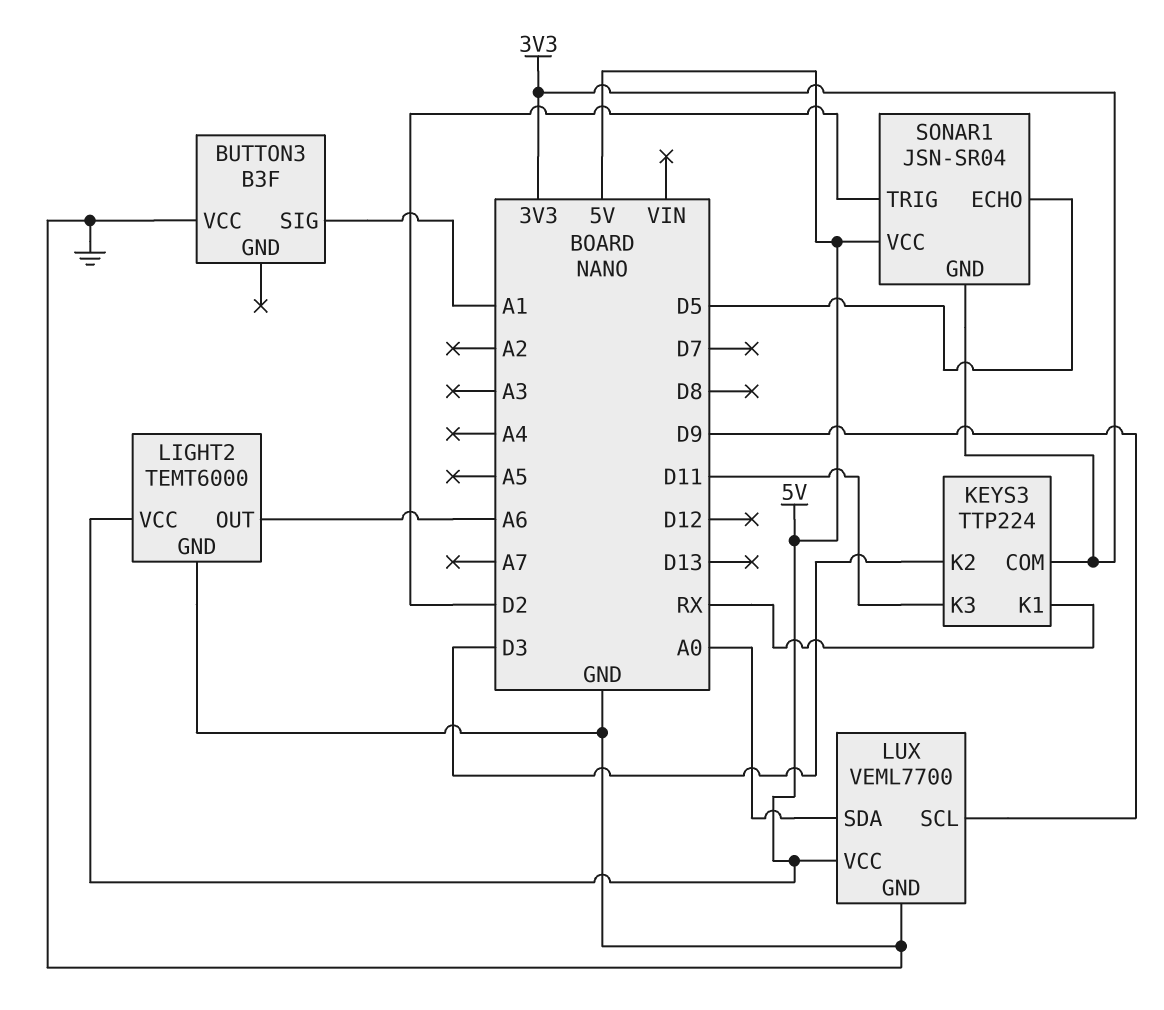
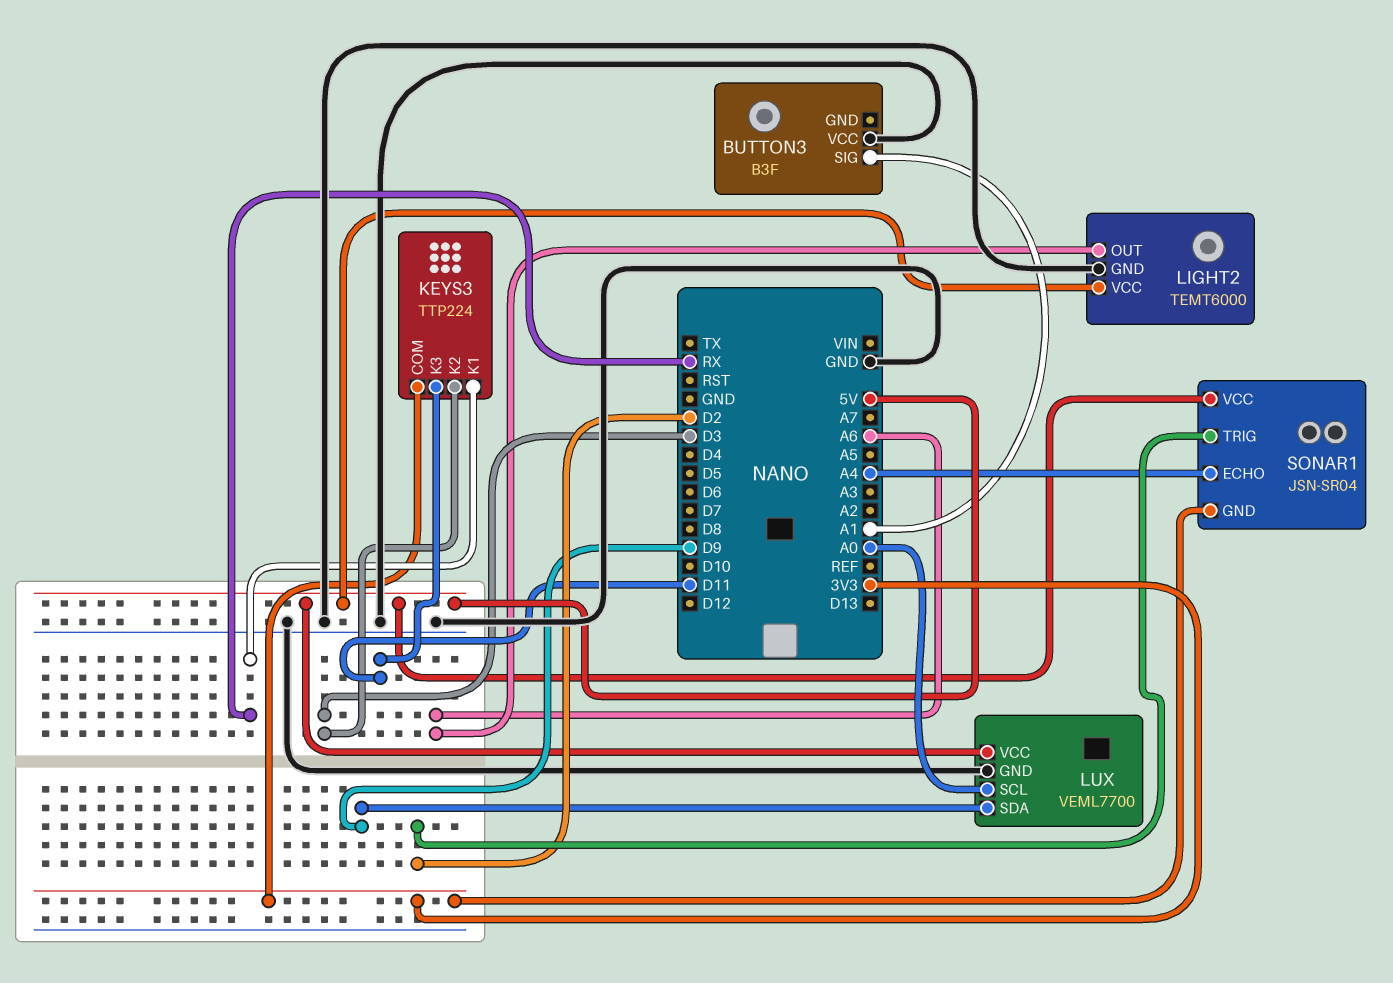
LUX pin SCL: D9 -> A0
LUX pin SDA: A0 -> D9
SONAR1 pin ECHO: D5 -> A4

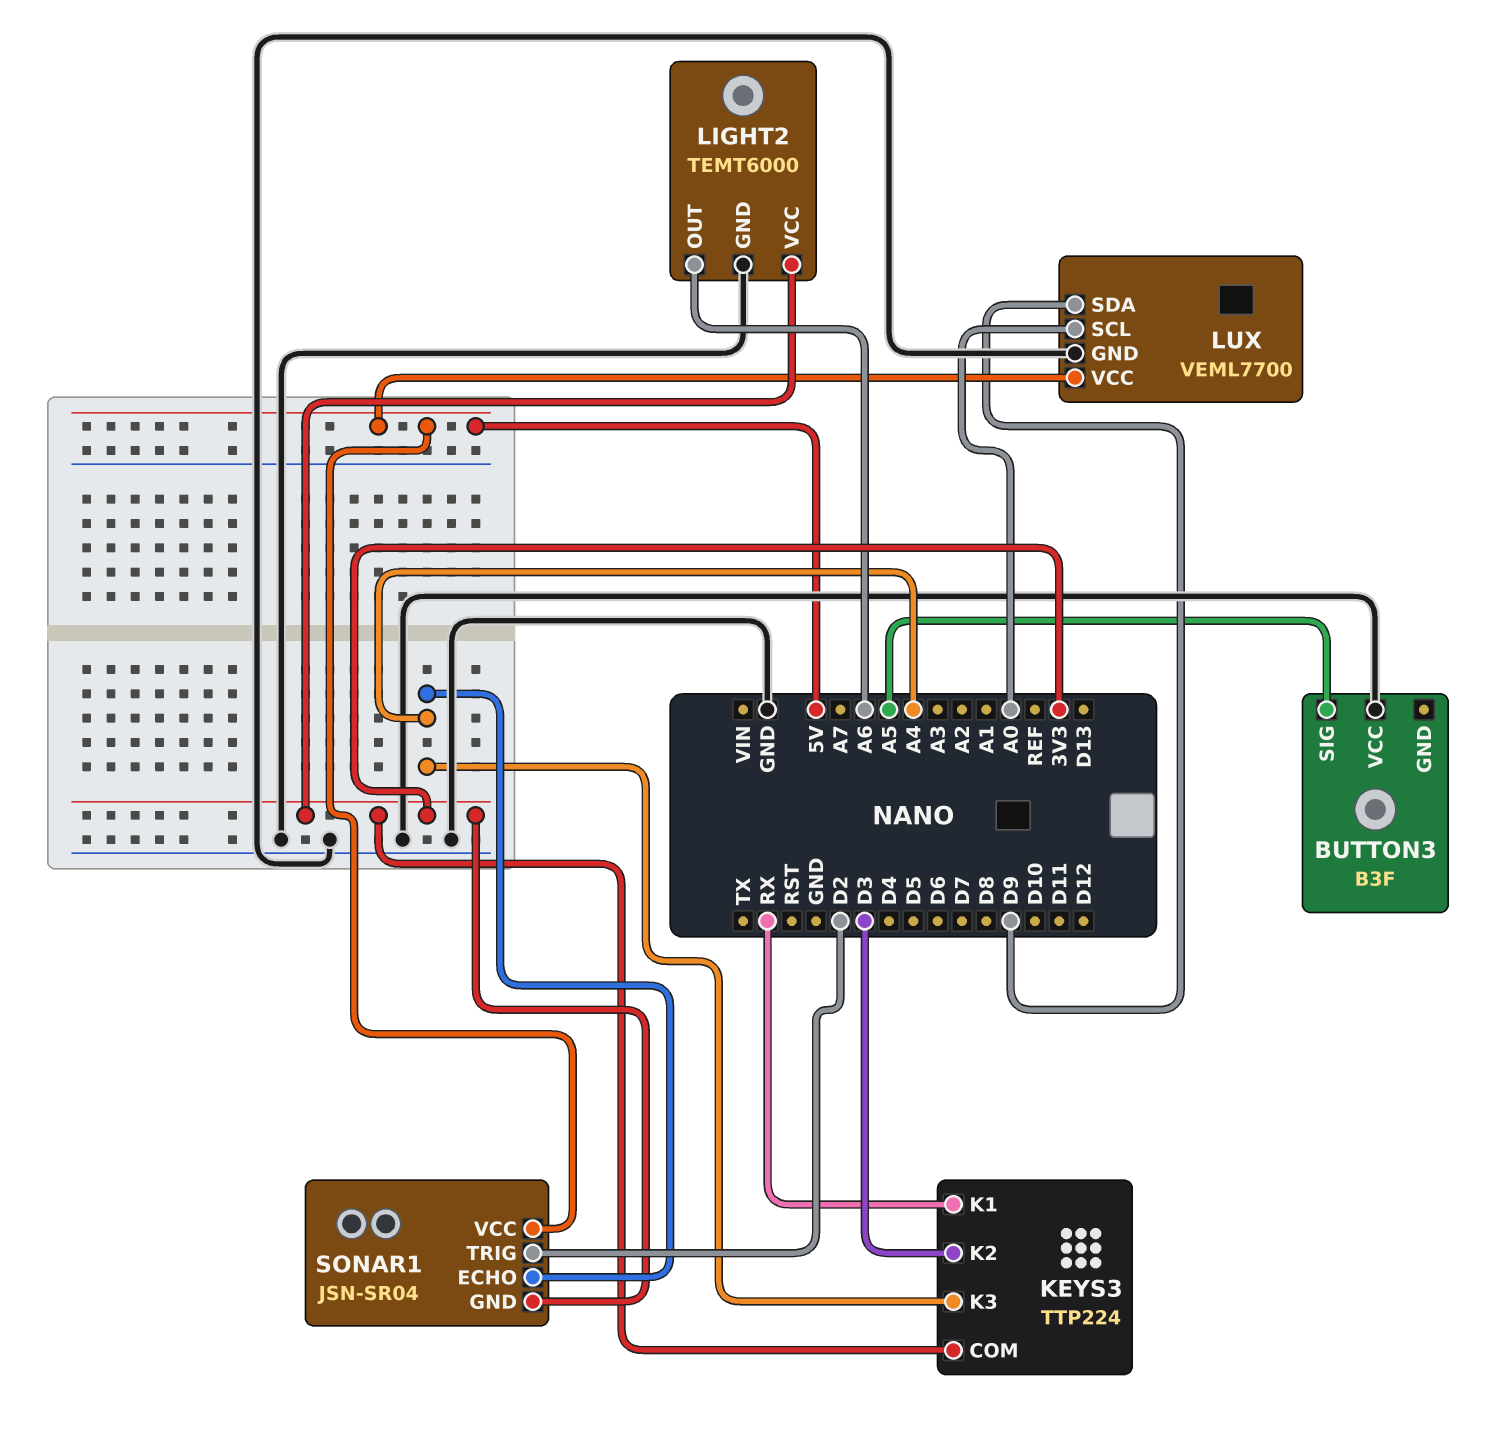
BUTTON3 pin SIG: A1 -> A5
KEYS3 pin K3: D11 -> A4
LIGHT2 pin VCC: 5V -> 3V3

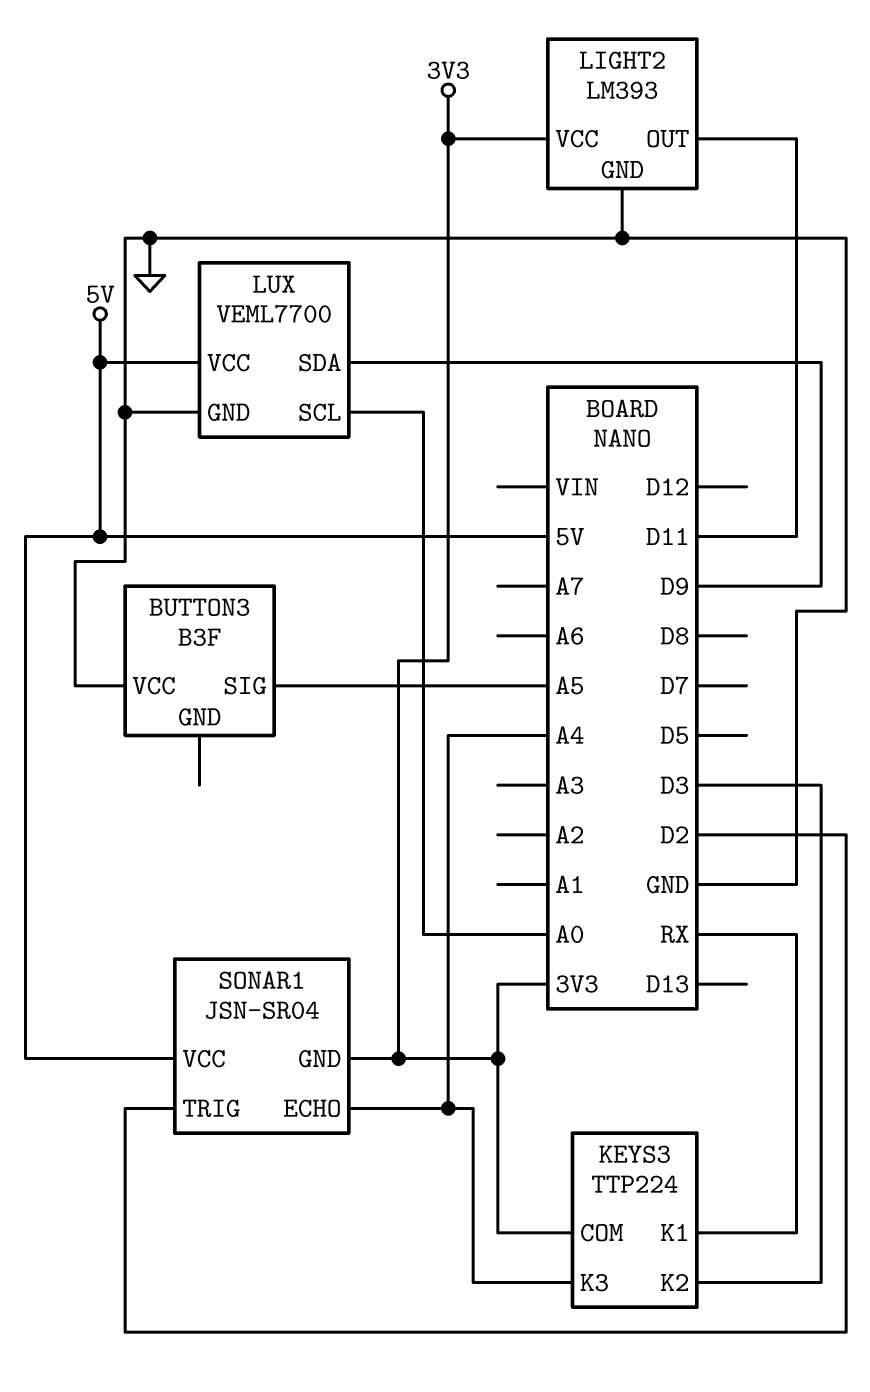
LIGHT2: TEMT6000 -> LM393
LIGHT2 pin OUT: A6 -> D11

